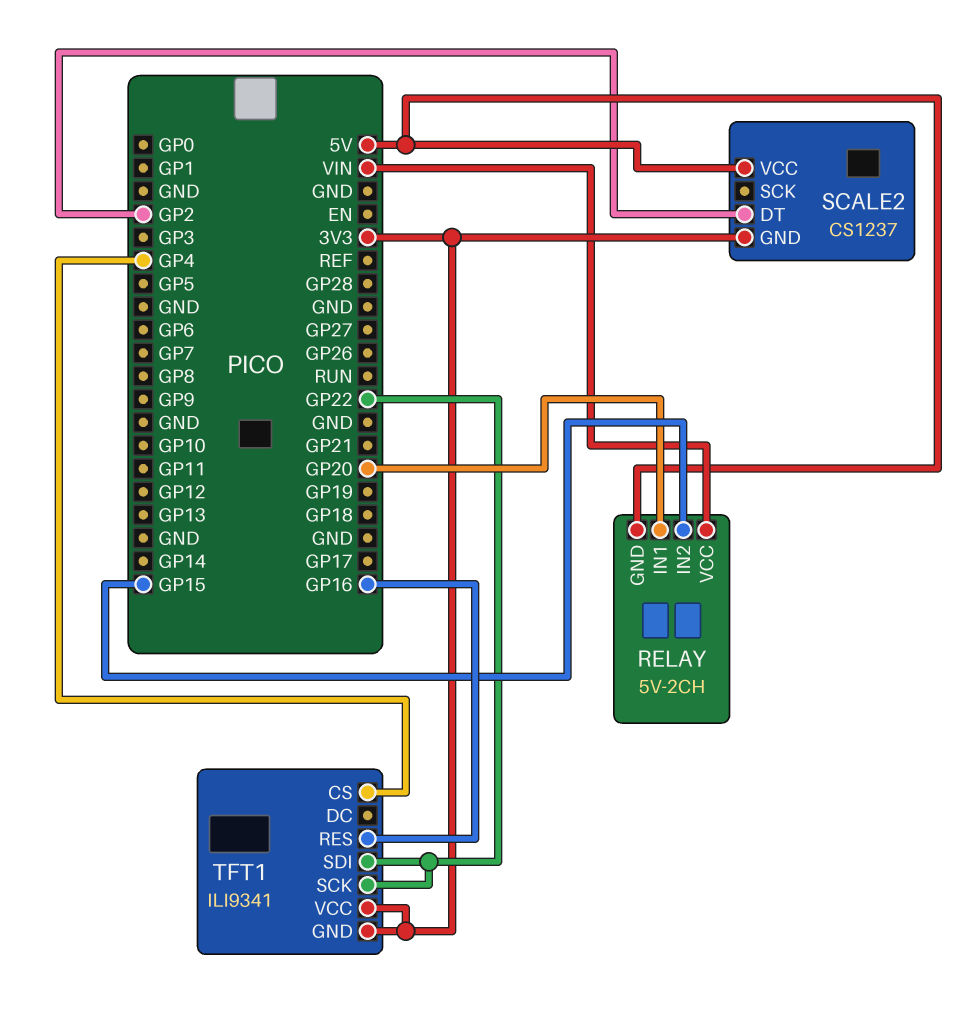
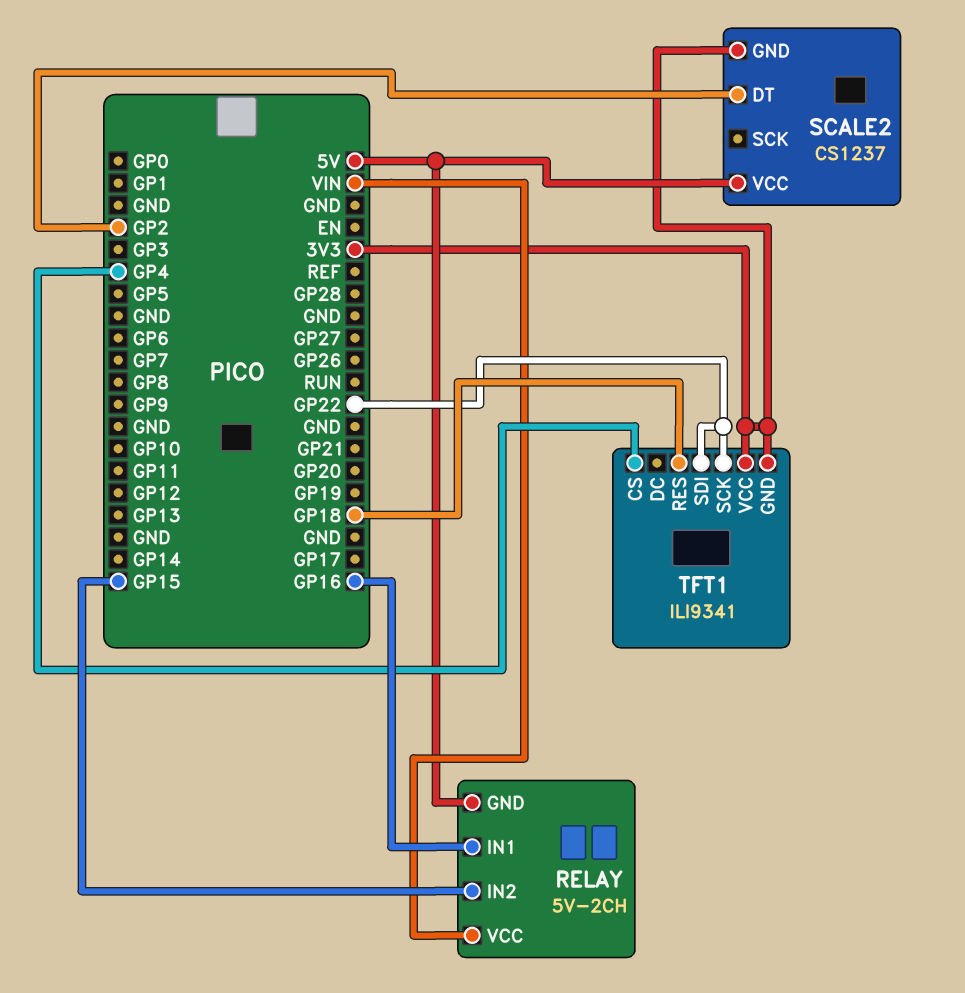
RELAY pin IN1: GP20 -> GP16
TFT1 pin RES: GP16 -> GP18

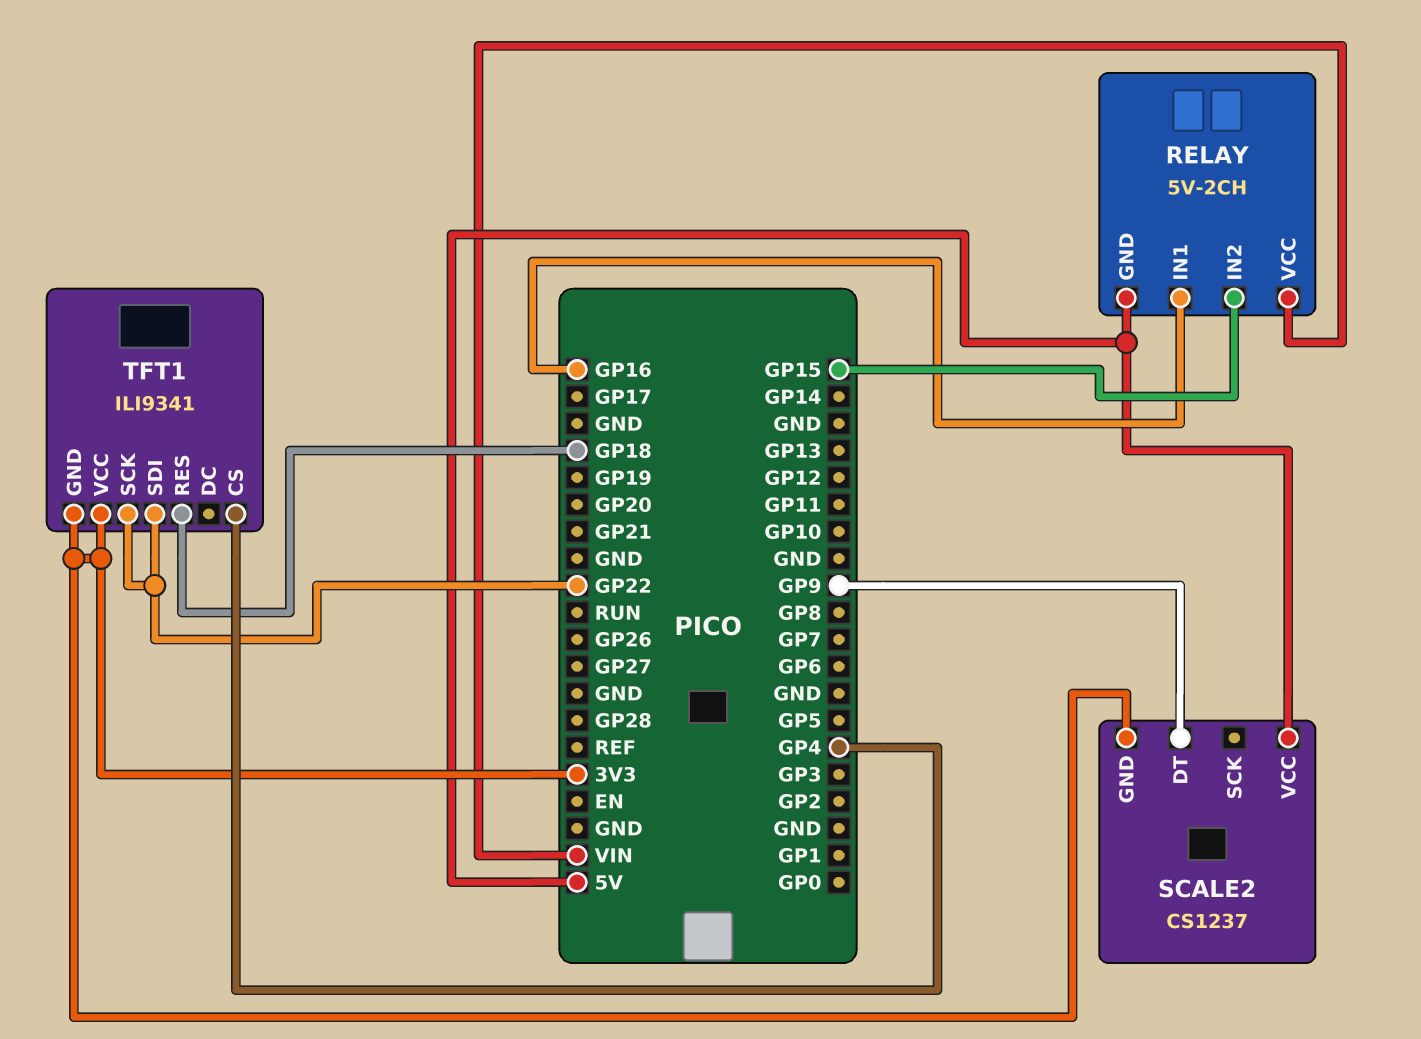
SCALE2 pin DT: GP2 -> GP9

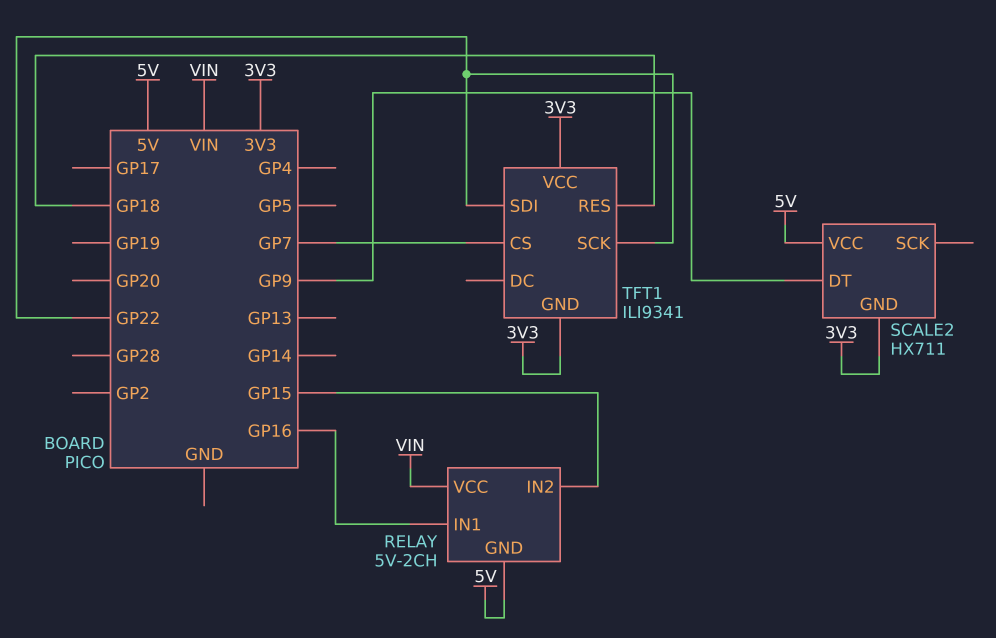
SCALE2: CS1237 -> HX711
TFT1 pin CS: GP4 -> GP7

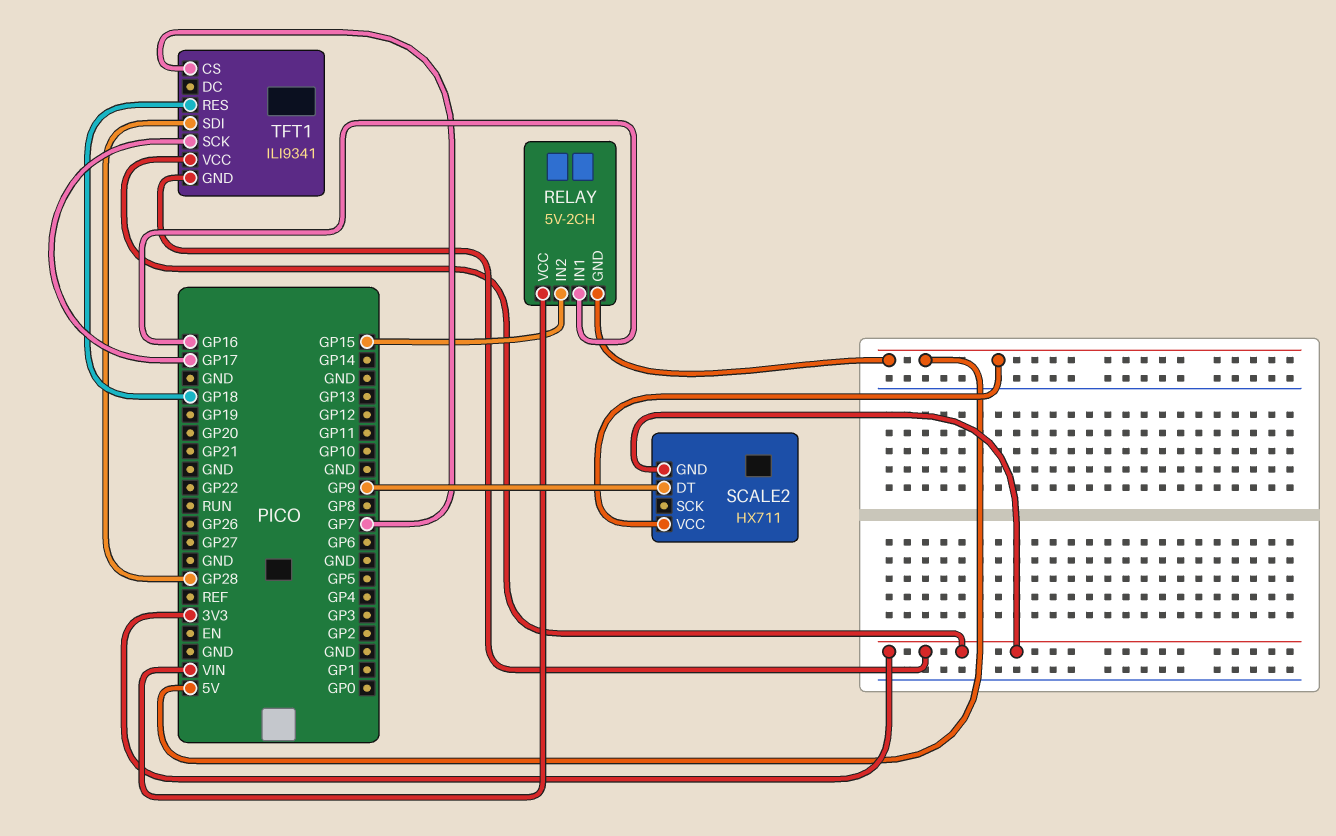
TFT1 pin SCK: GP22 -> GP17
TFT1 pin SDI: GP22 -> GP28

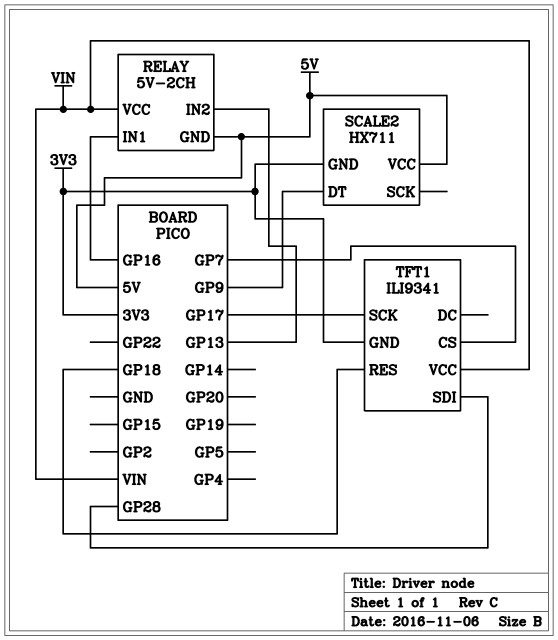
RELAY pin IN2: GP15 -> GP13
TFT1 pin VCC: 3V3 -> VIN

